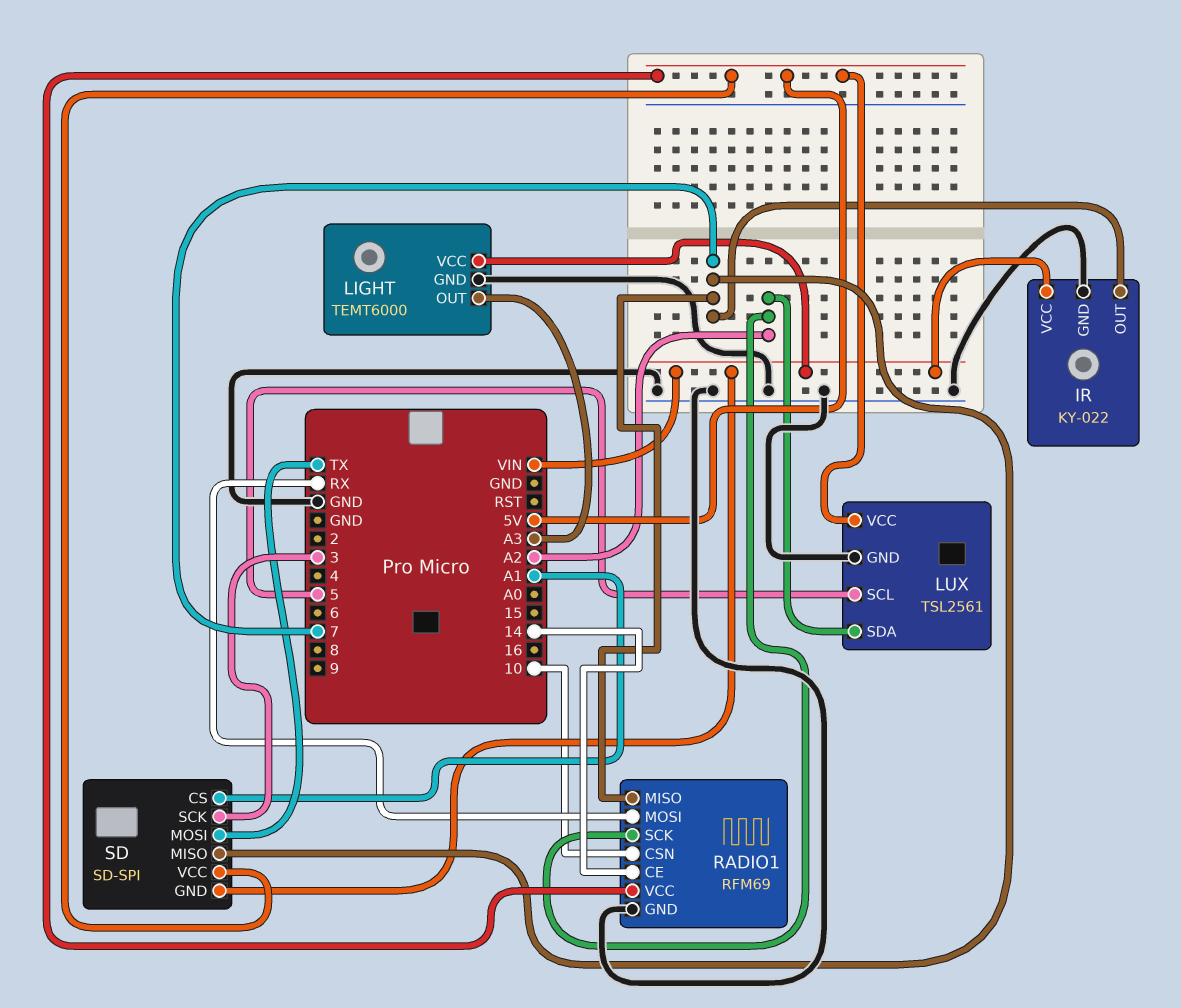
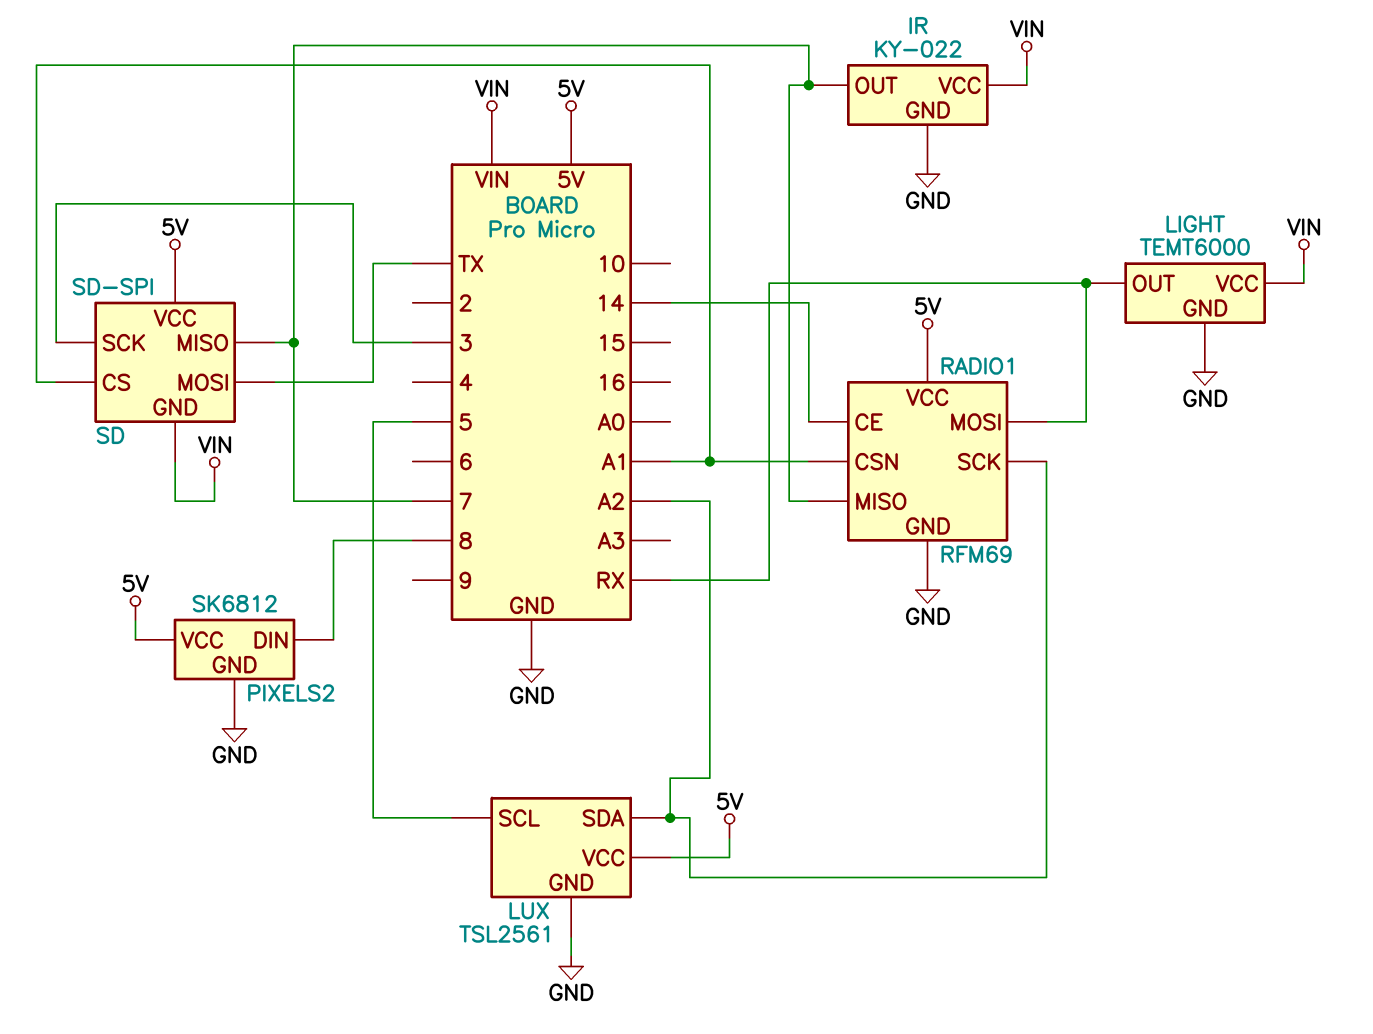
LIGHT pin OUT: A3 -> RX
PIXELS2: none -> SK6812
PIXELS2 pin DIN: none -> 8
PIXELS2 pin GND: none -> GND
PIXELS2 pin VCC: none -> 5V
RADIO1 pin CSN: 10 -> A1

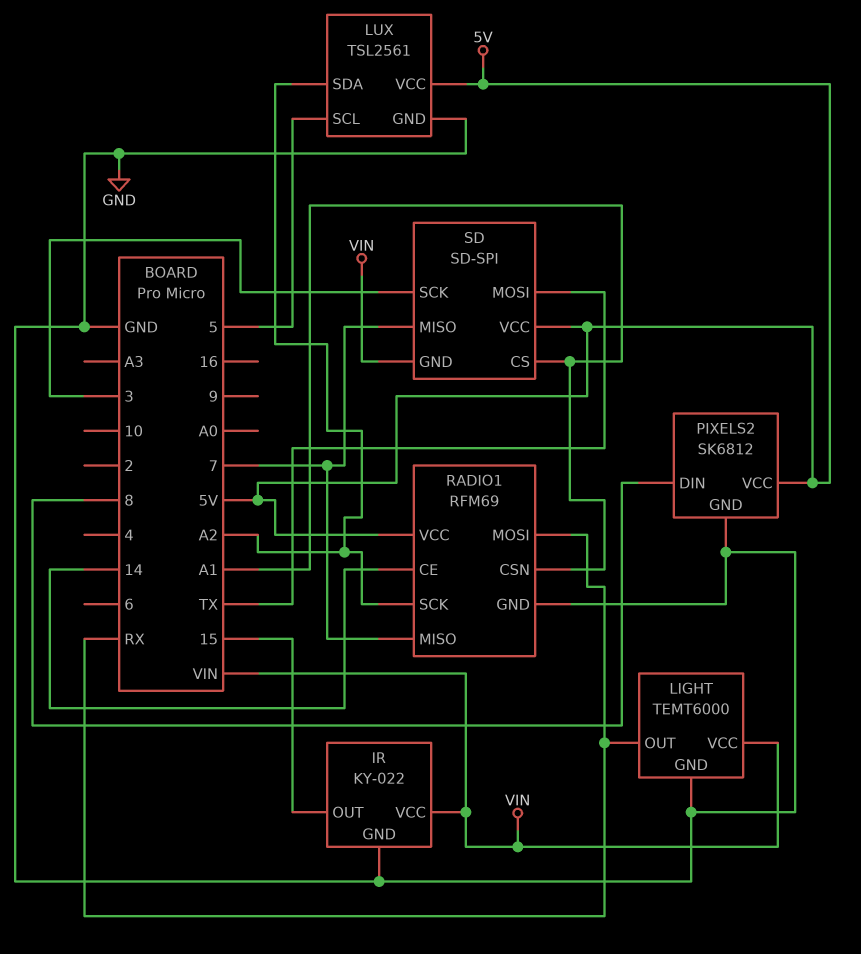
IR pin OUT: 7 -> 15

